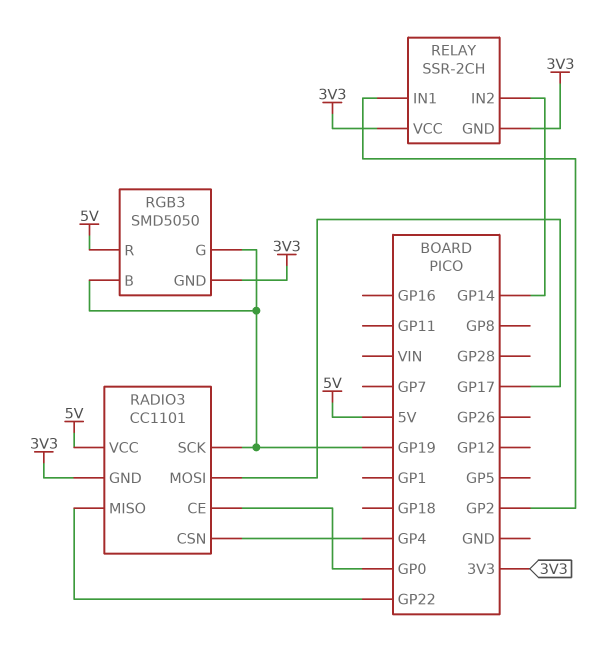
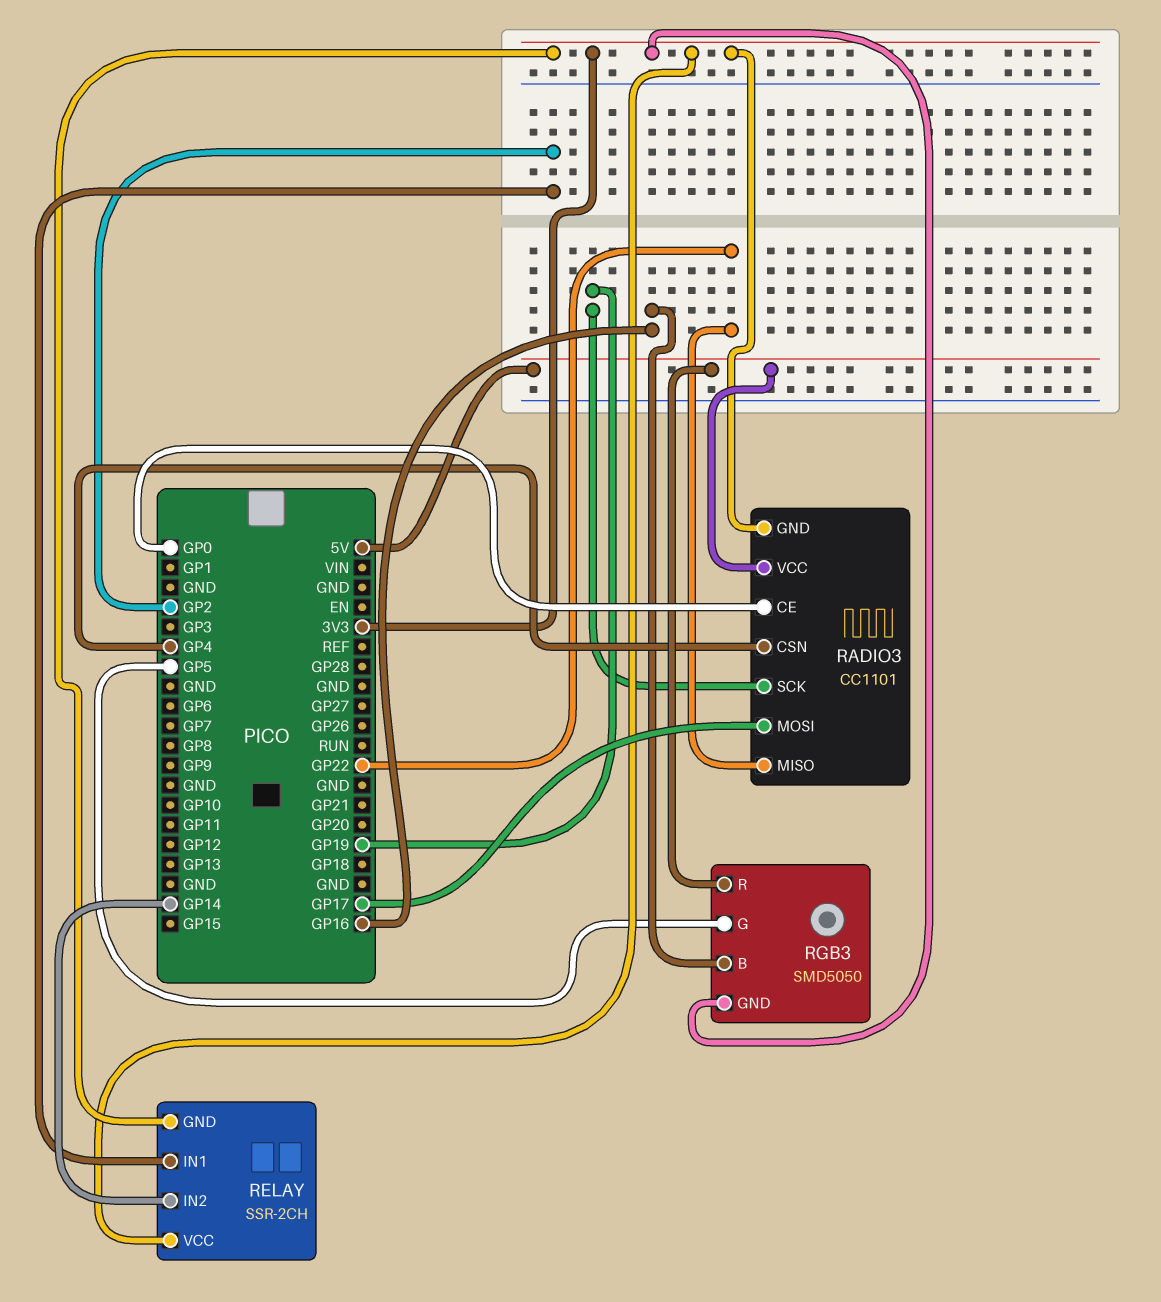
RGB3 pin B: GP19 -> GP16
RGB3 pin G: GP19 -> GP5

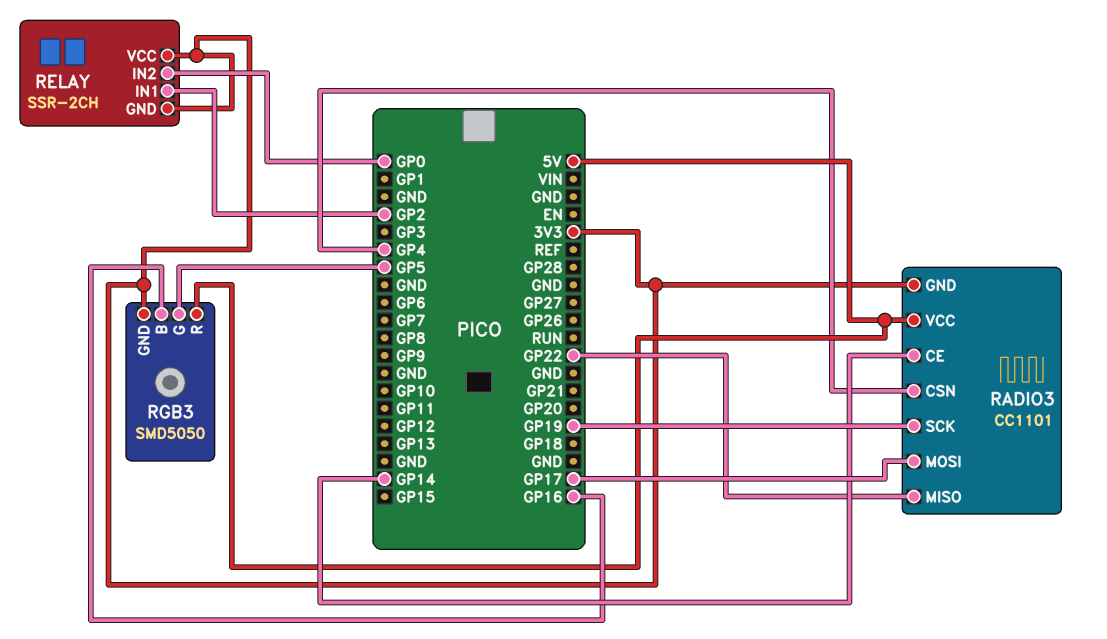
RADIO3 pin CE: GP0 -> GP14
RELAY pin IN2: GP14 -> GP0

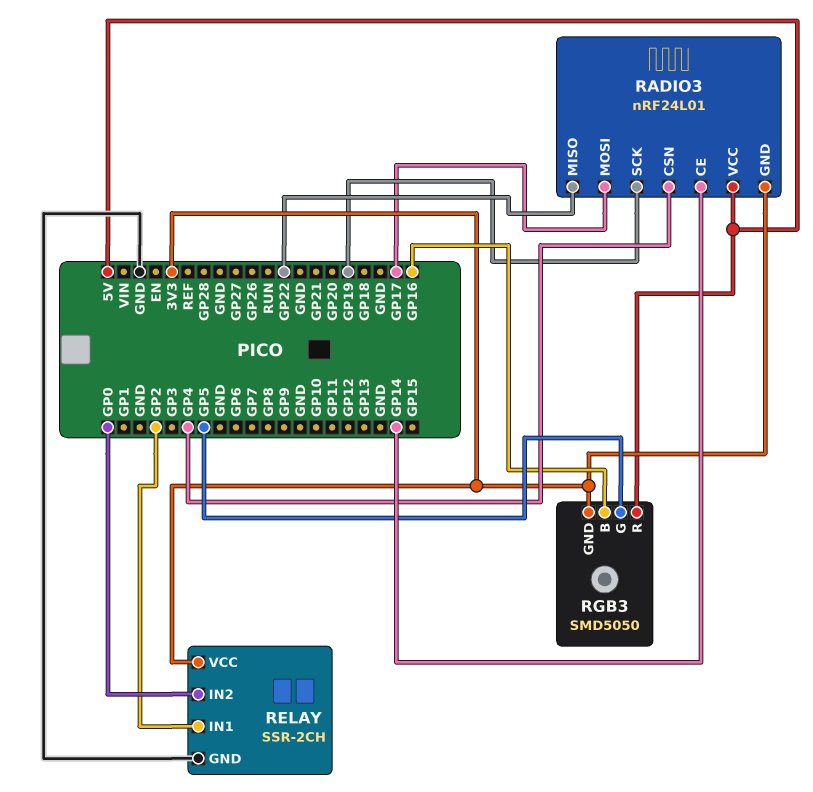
RADIO3: CC1101 -> nRF24L01
RELAY pin GND: 3V3 -> GND

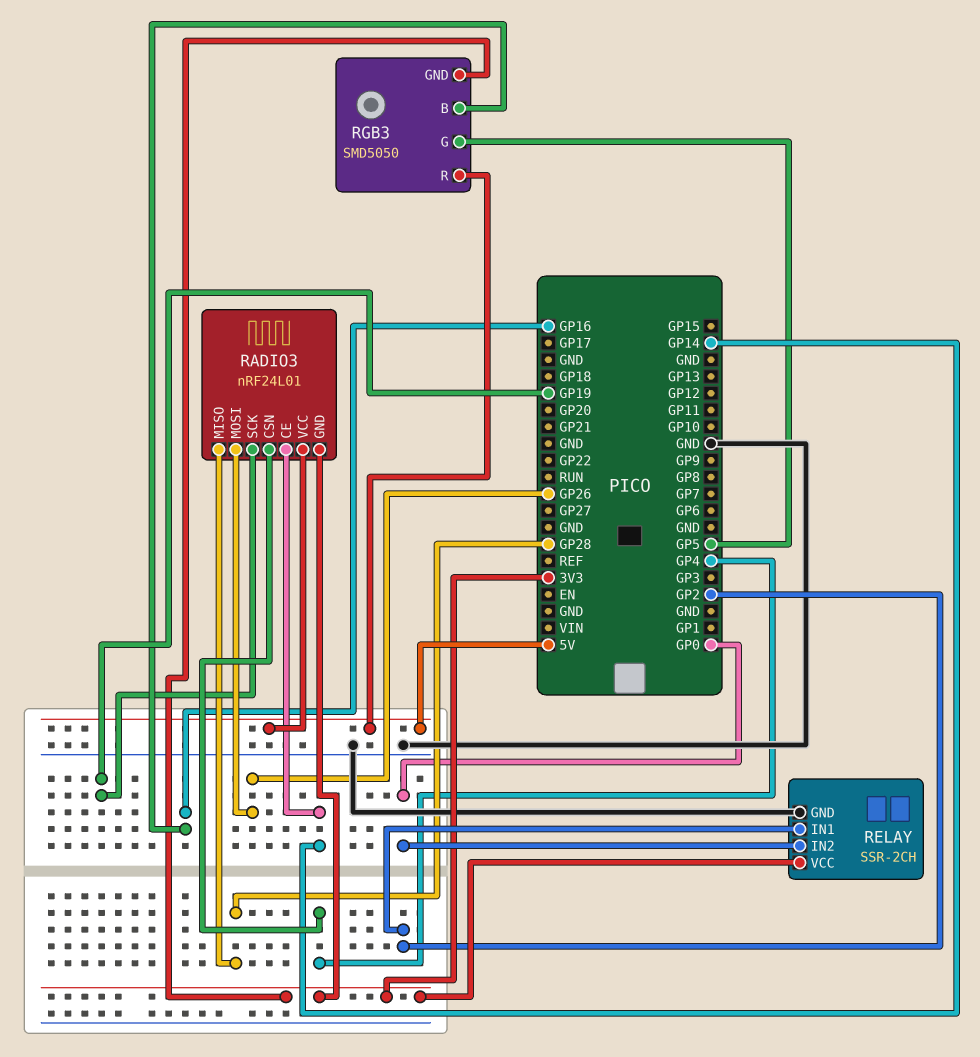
RADIO3 pin MISO: GP22 -> GP28
RADIO3 pin MOSI: GP17 -> GP26

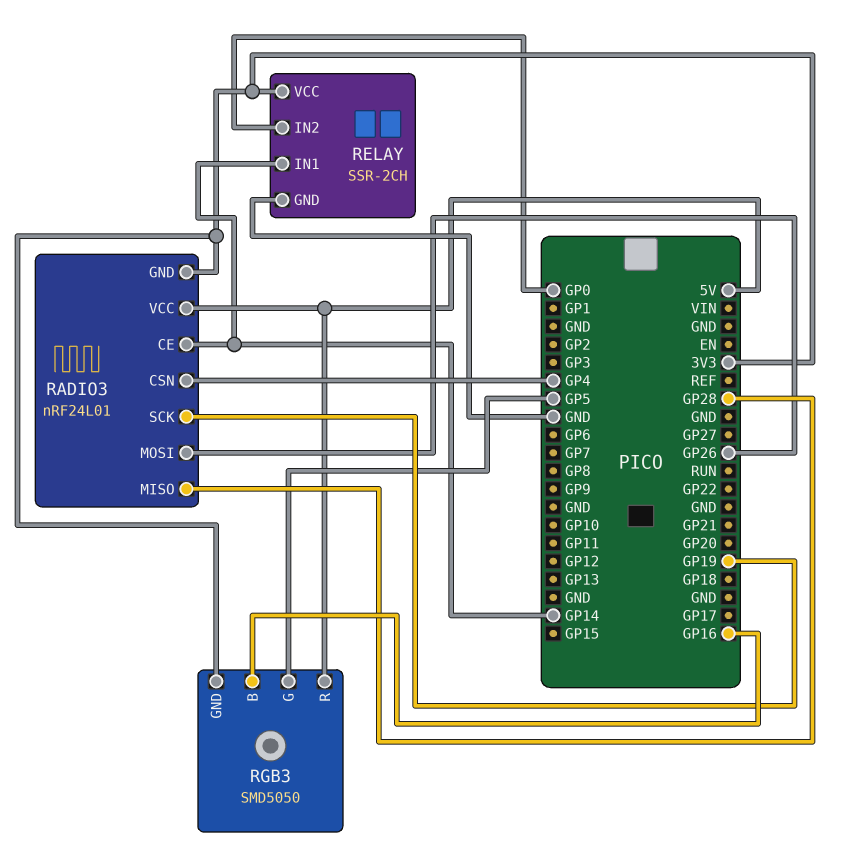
RELAY pin IN1: GP2 -> GP14

